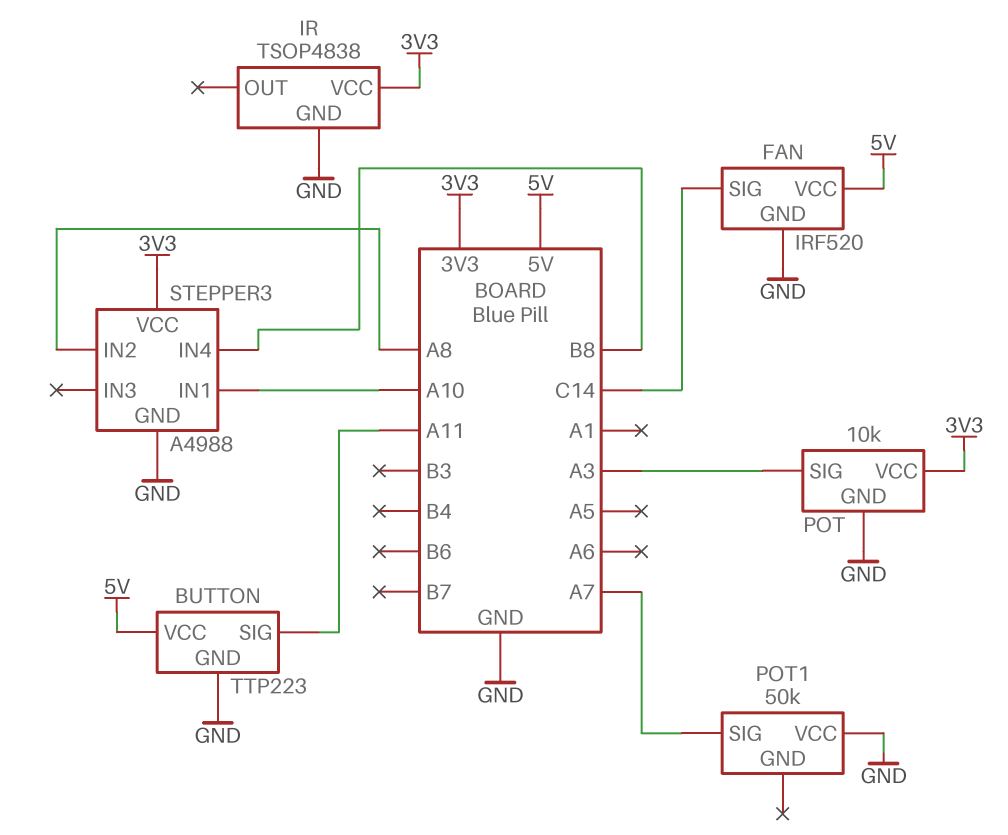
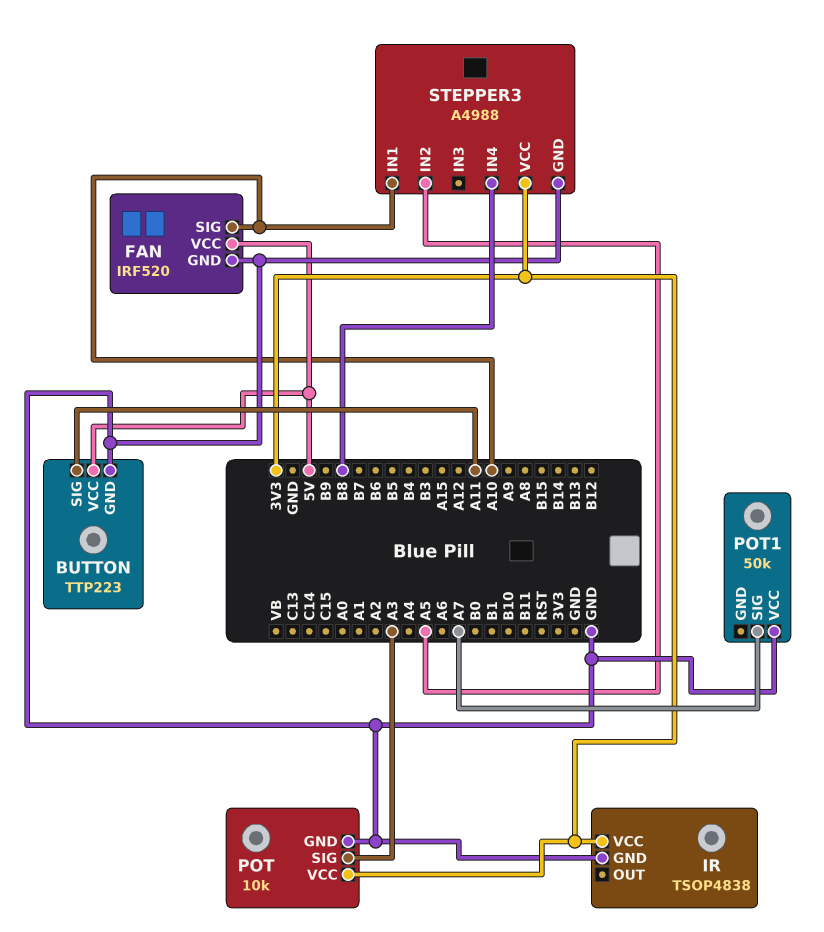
FAN pin SIG: C14 -> A10
STEPPER3 pin IN2: A8 -> A5

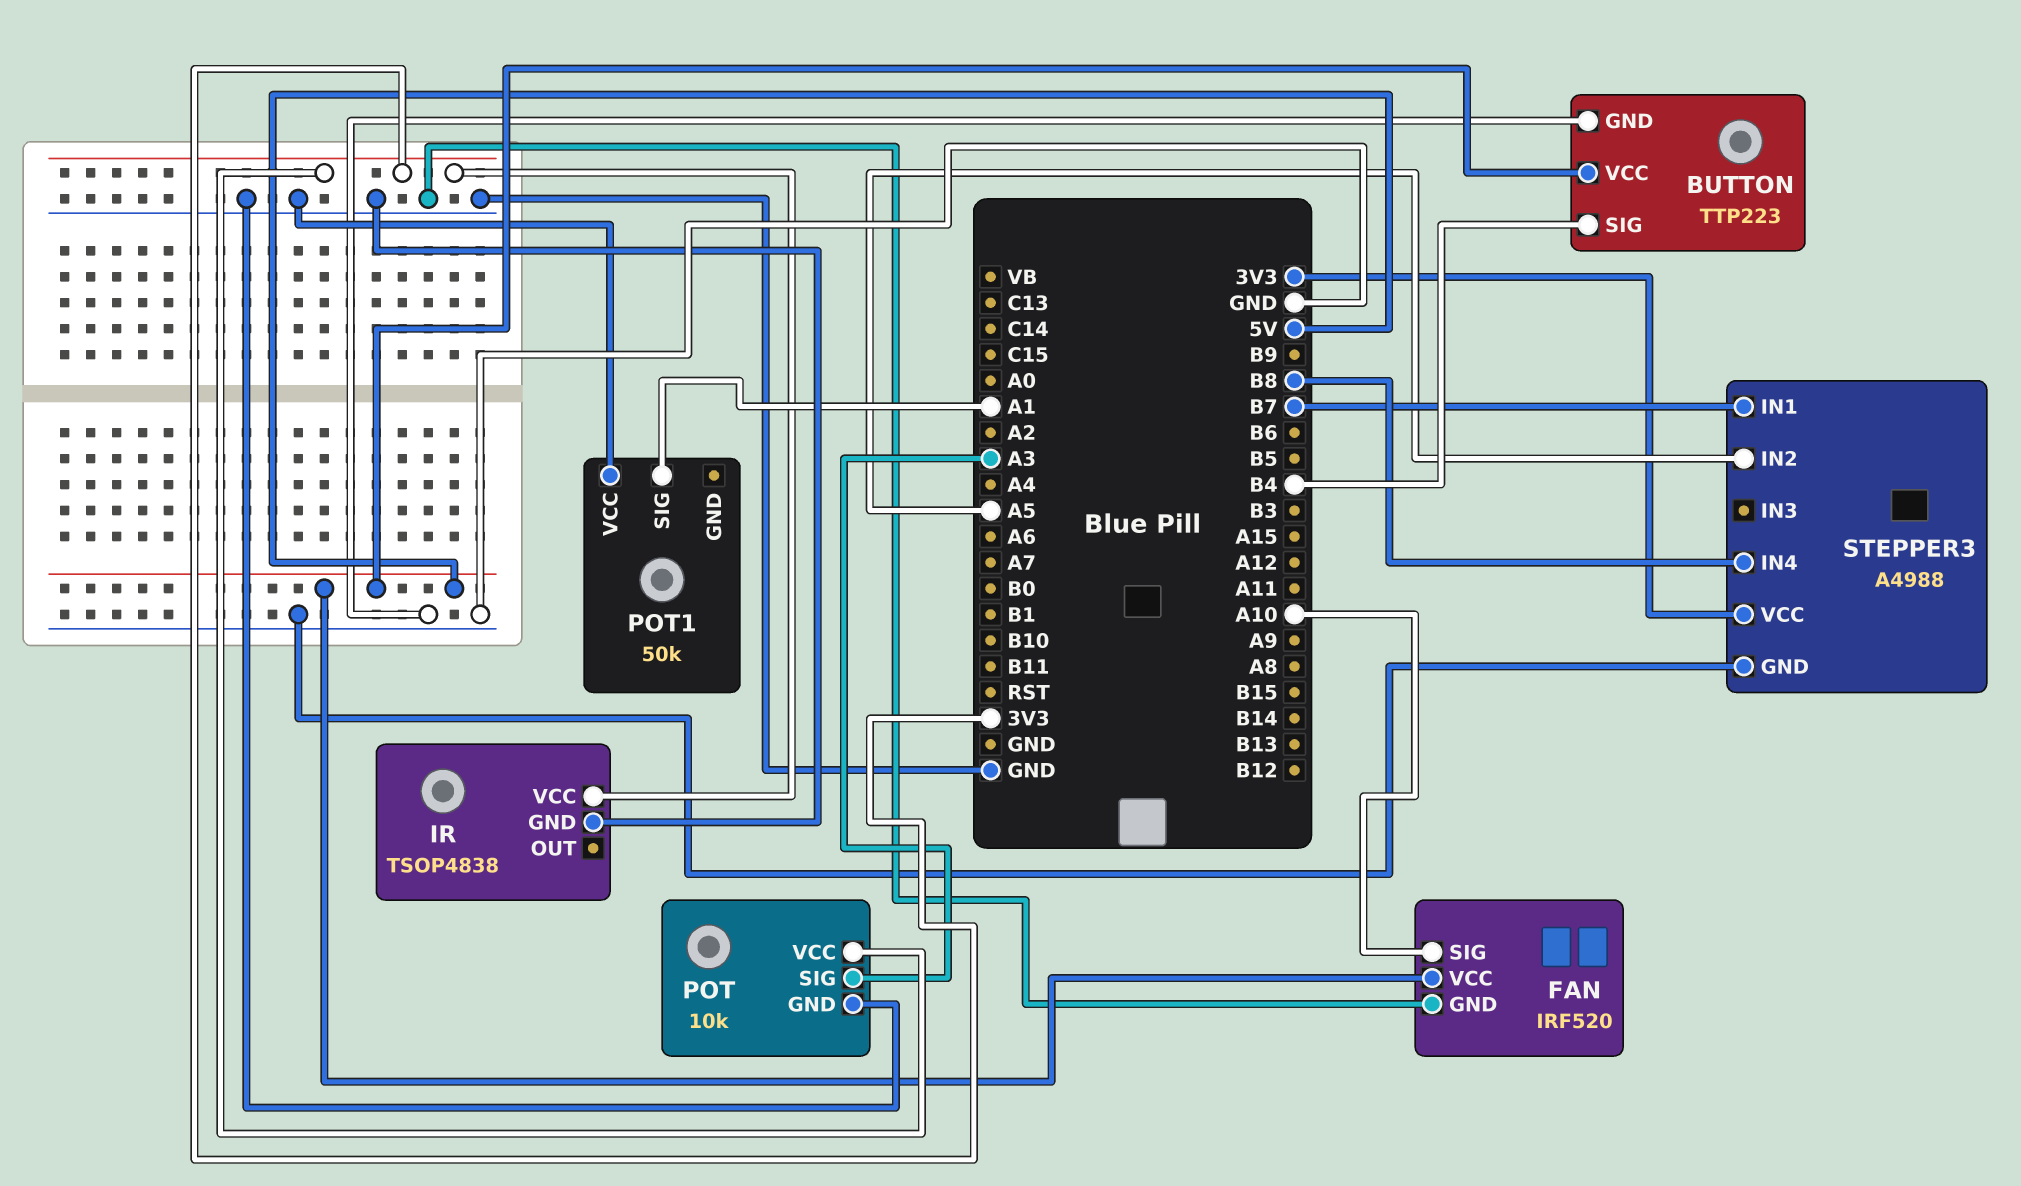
BUTTON pin SIG: A11 -> B4
POT1 pin SIG: A7 -> A1
STEPPER3 pin IN1: A10 -> B7

